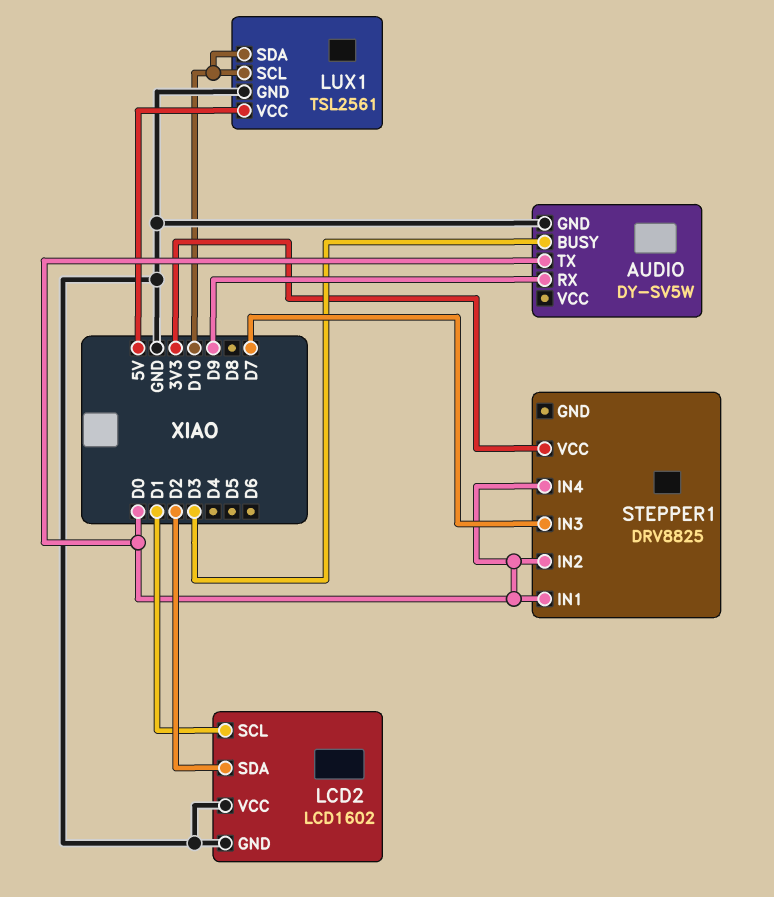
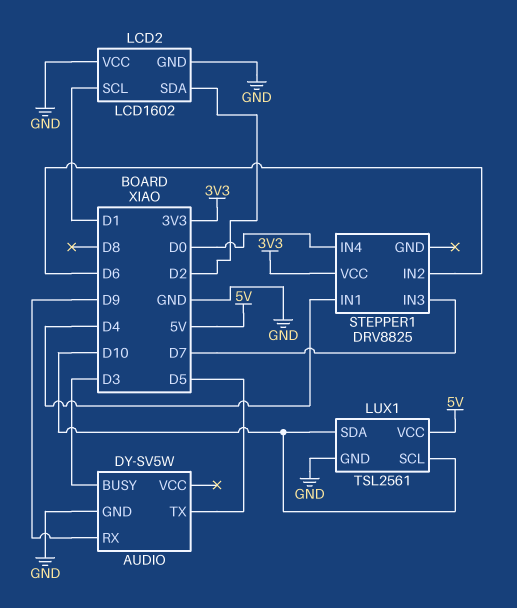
AUDIO pin TX: D0 -> D5
STEPPER1 pin IN1: D0 -> D4
STEPPER1 pin IN2: D0 -> D6

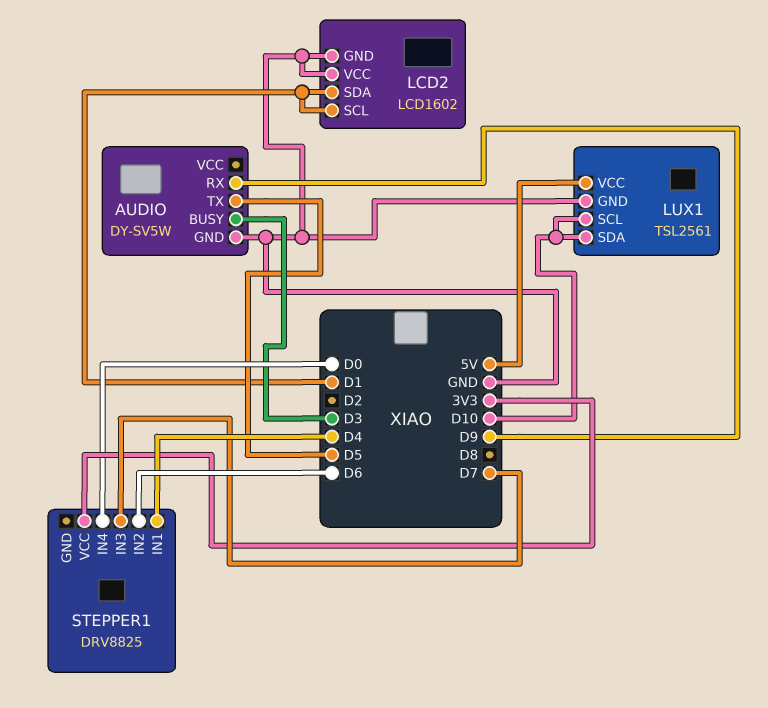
LCD2 pin SDA: D2 -> D1

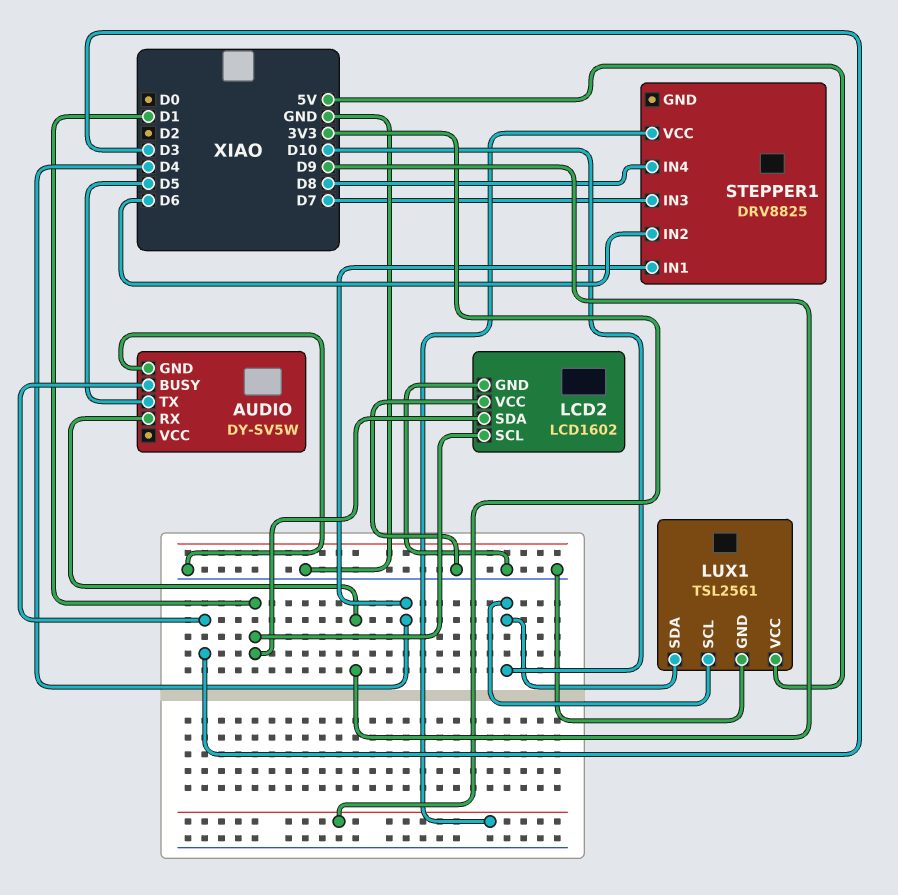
STEPPER1 pin IN4: D0 -> D8

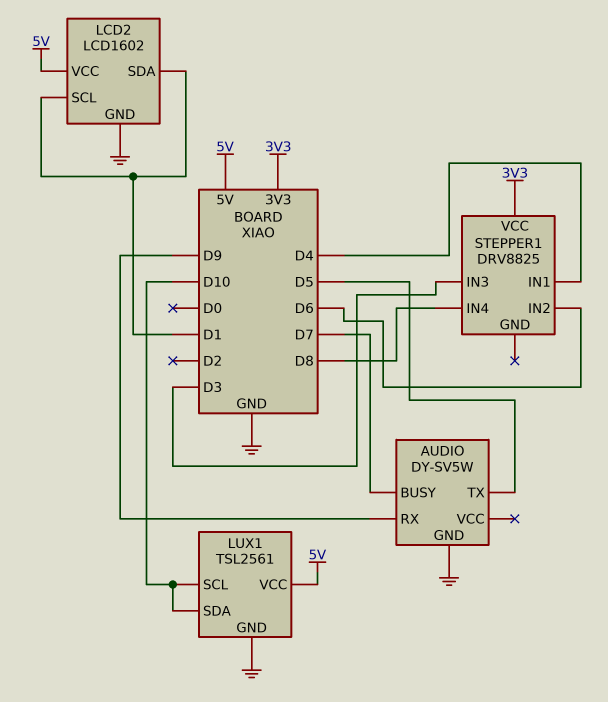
AUDIO pin BUSY: D3 -> D7
LCD2 pin VCC: GND -> 5V
STEPPER1 pin IN3: D7 -> D3

